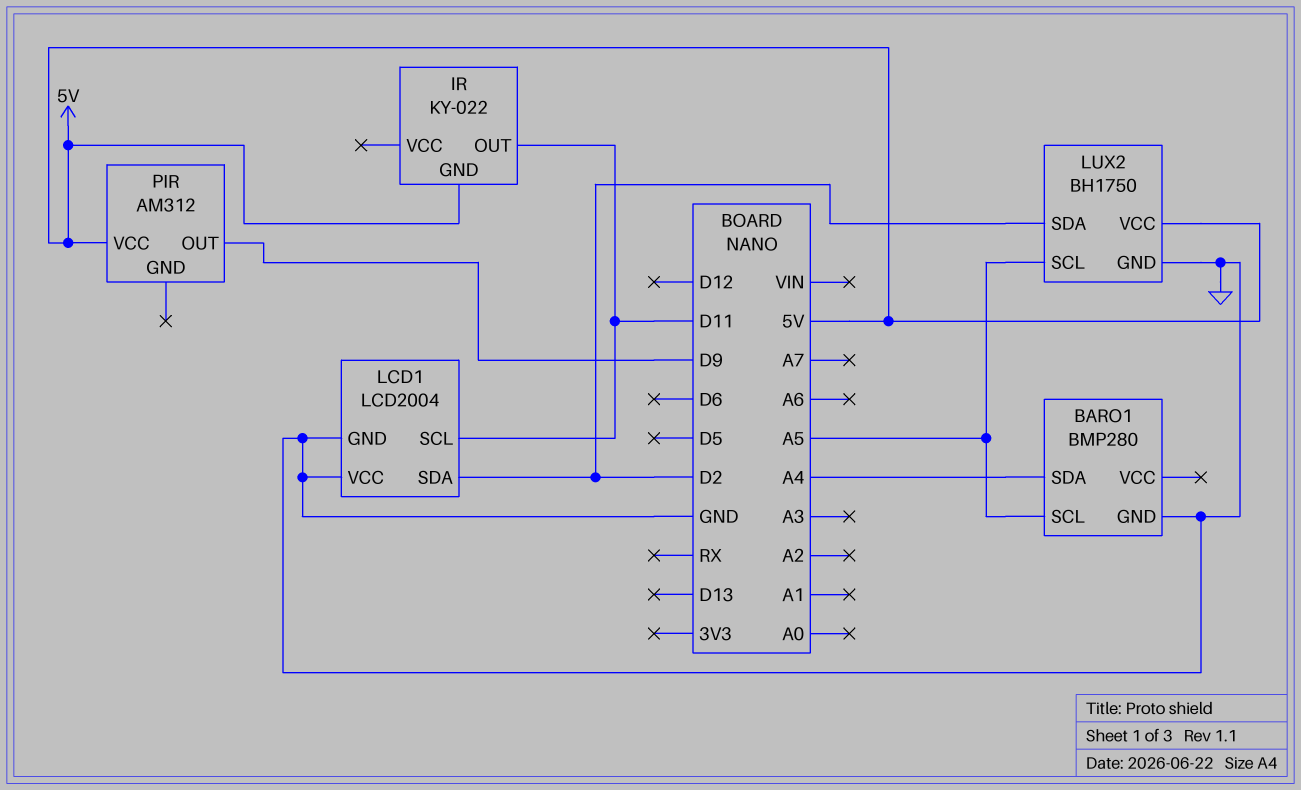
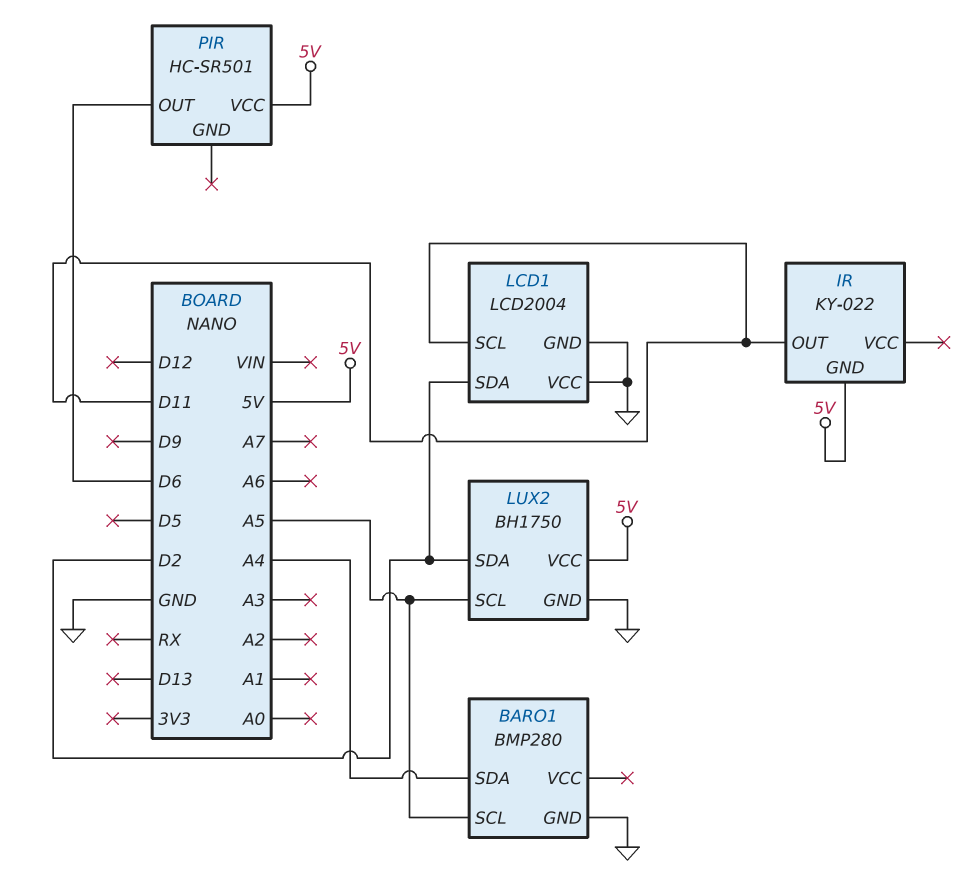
PIR: AM312 -> HC-SR501
PIR pin OUT: D9 -> D6

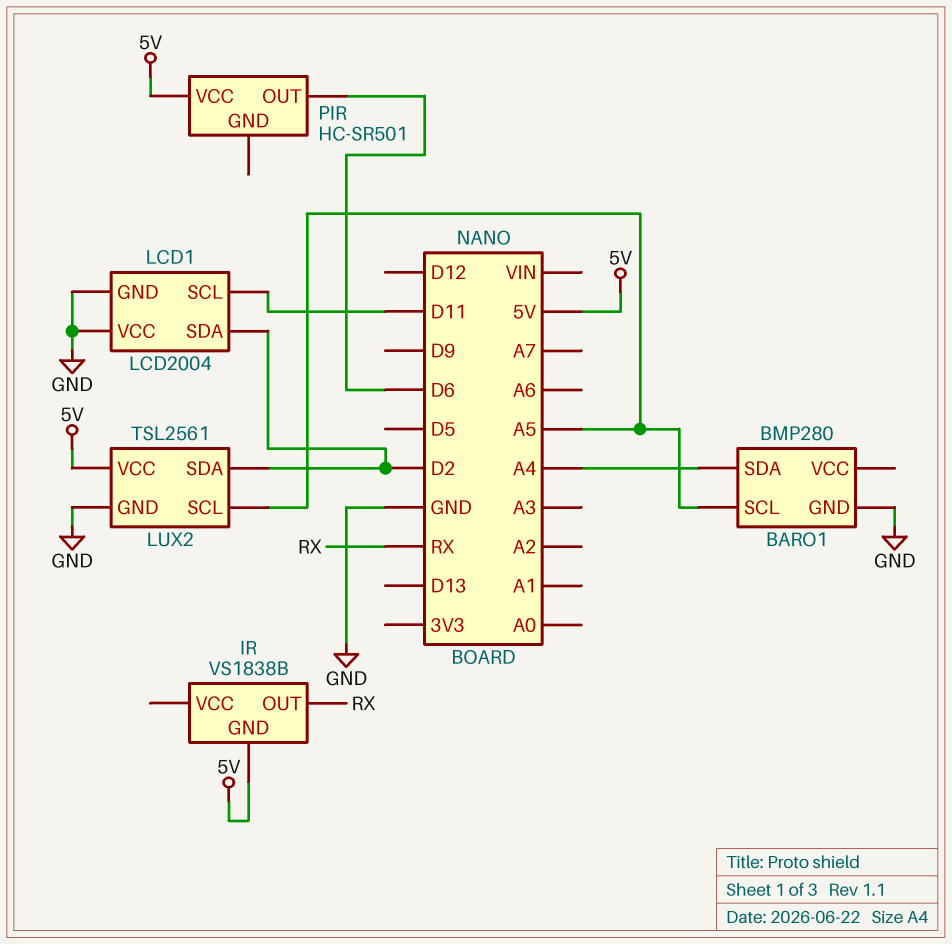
IR: KY-022 -> VS1838B
IR pin OUT: D11 -> RX
LUX2: BH1750 -> TSL2561

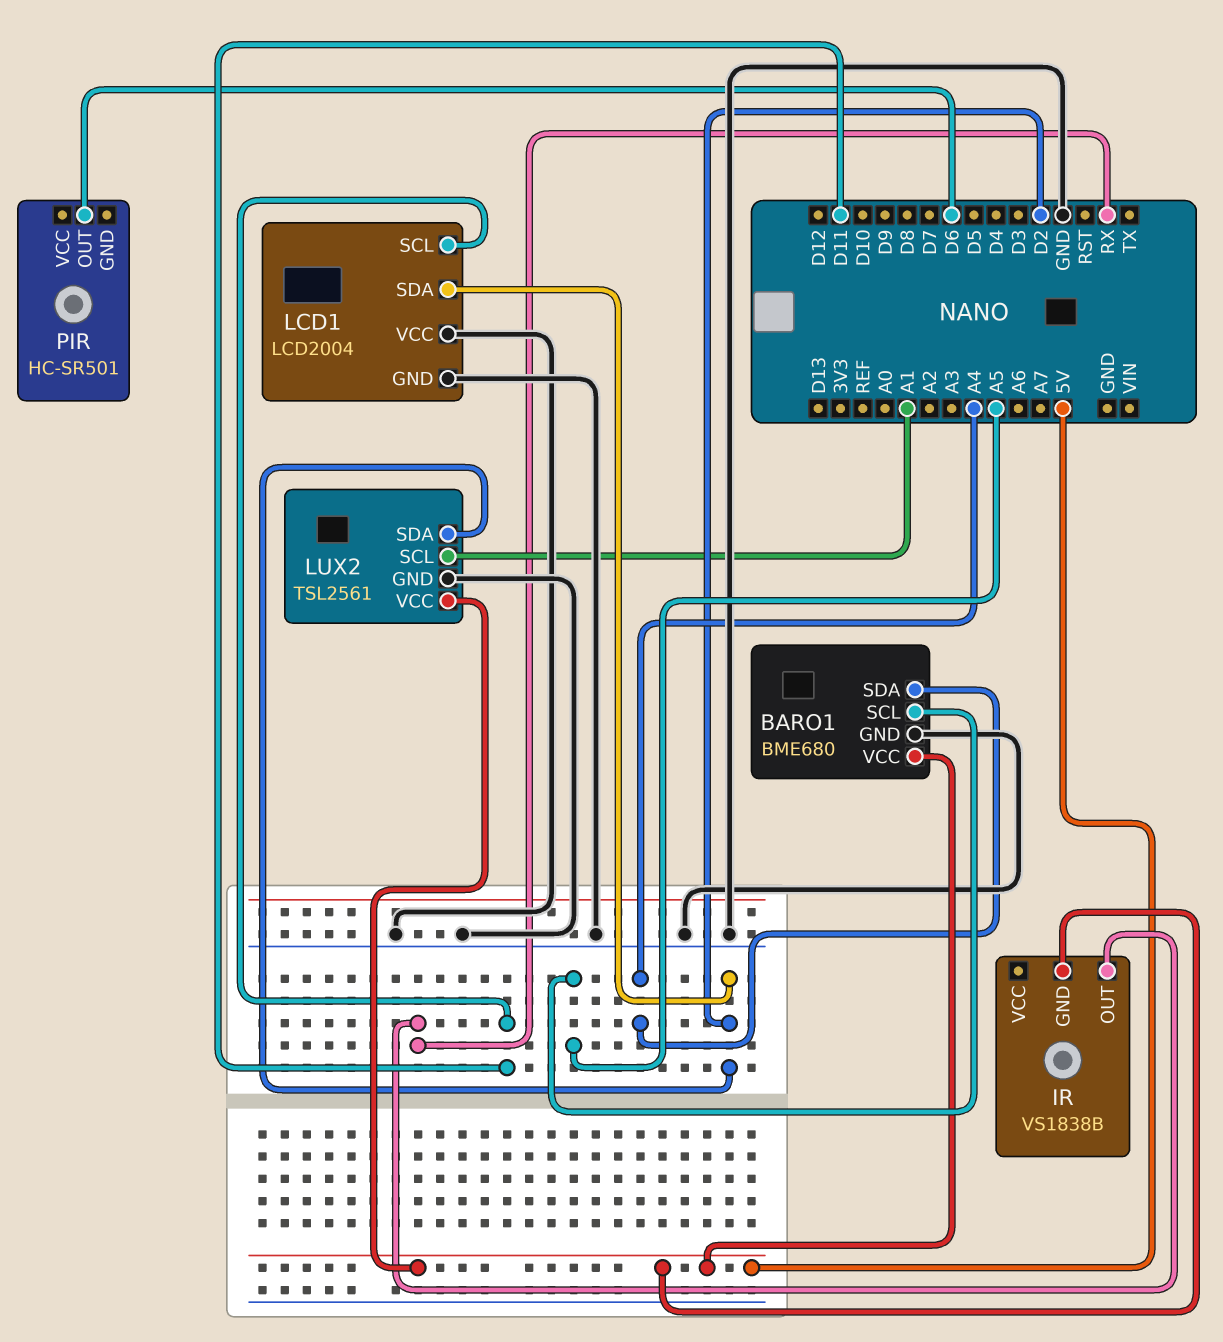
BARO1: BMP280 -> BME680
BARO1 pin VCC: none -> 5V
LUX2 pin SCL: A5 -> A1
PIR pin VCC: 5V -> none

